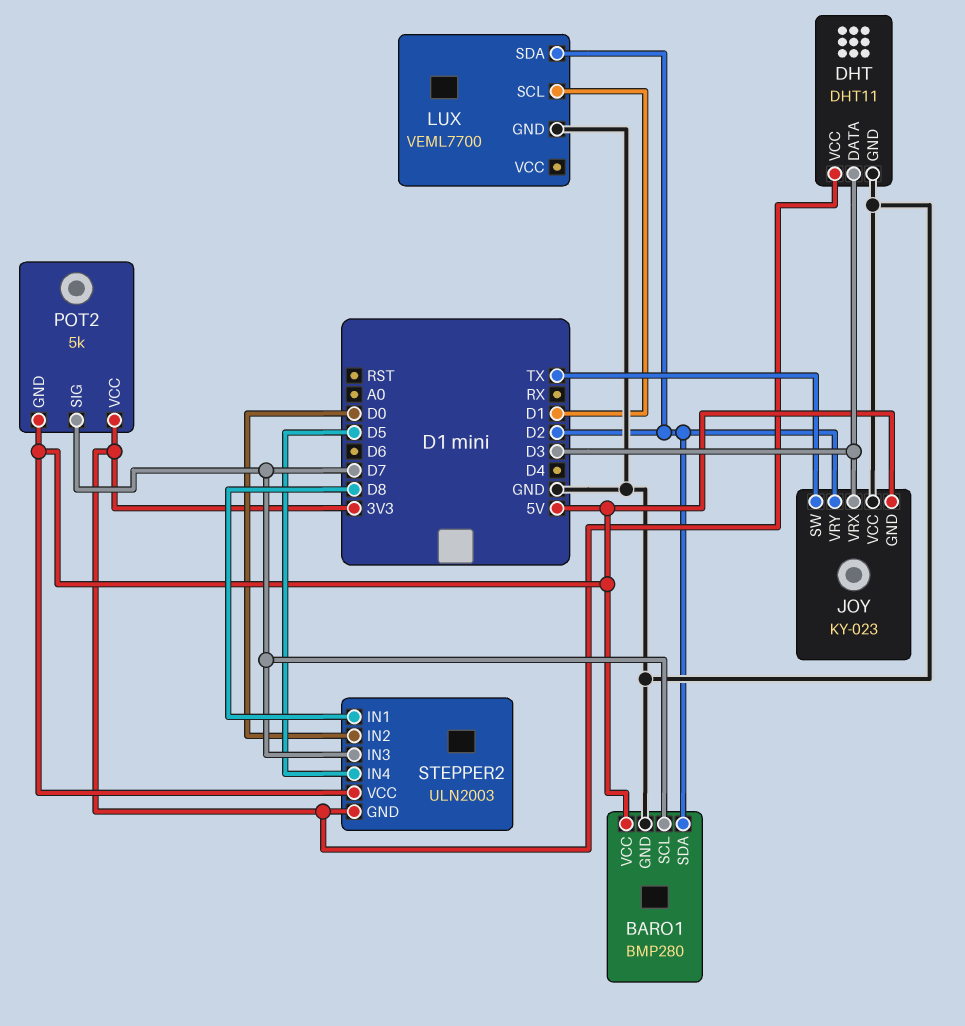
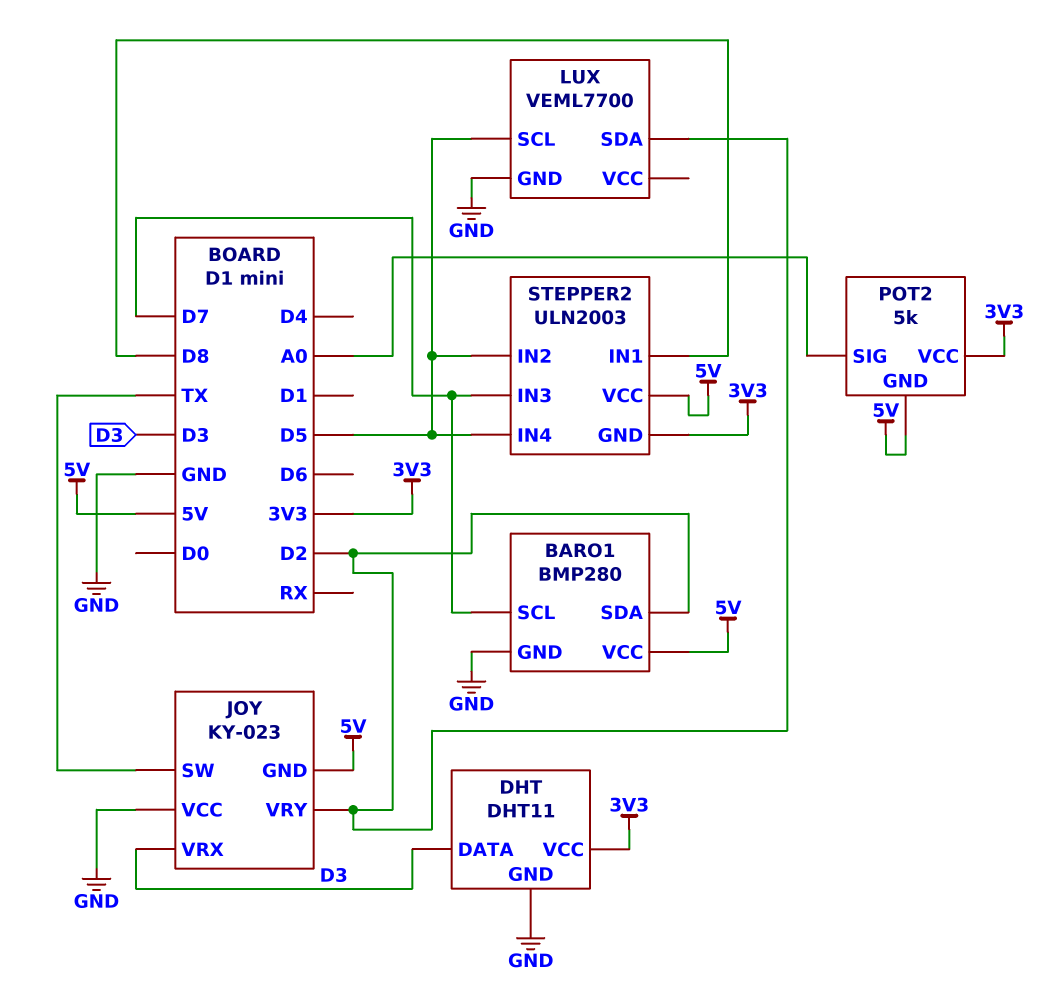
LUX pin SCL: D1 -> D5
POT2 pin SIG: D7 -> A0
STEPPER2 pin IN2: D0 -> D5

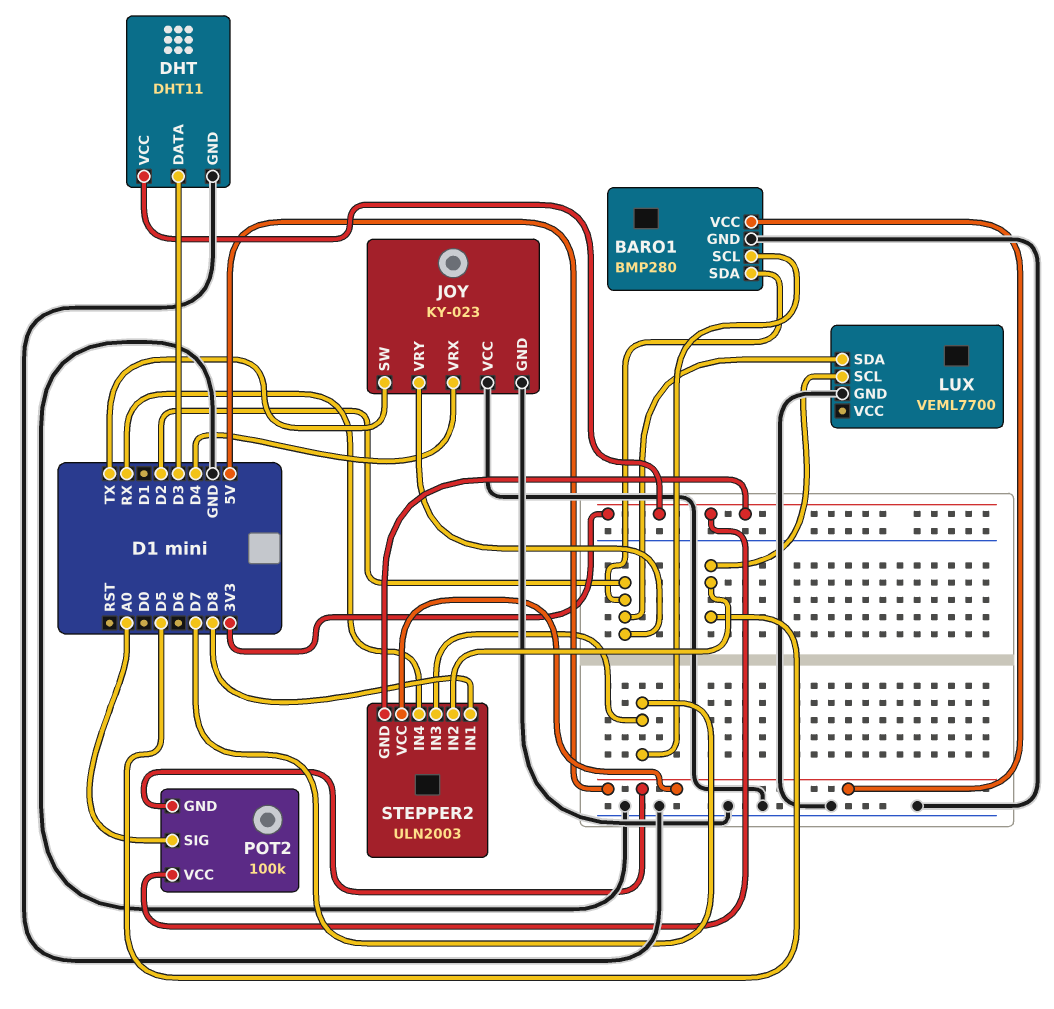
JOY pin GND: 5V -> GND
JOY pin VRX: D3 -> D4
POT2: 5k -> 100k
STEPPER2 pin IN4: D5 -> RX

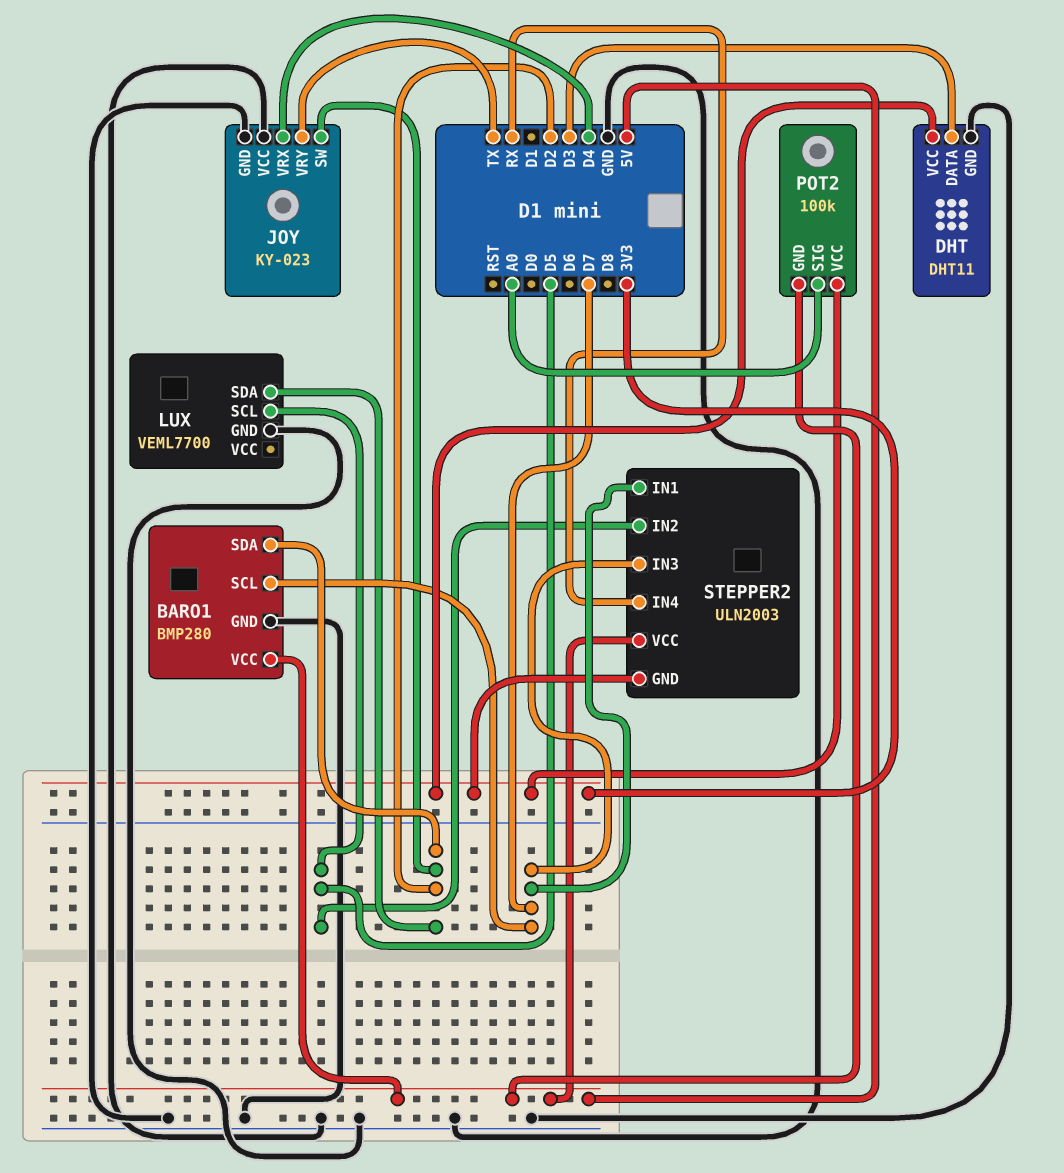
JOY pin SW: TX -> D2
JOY pin VRY: D2 -> TX
STEPPER2 pin IN1: D8 -> D7

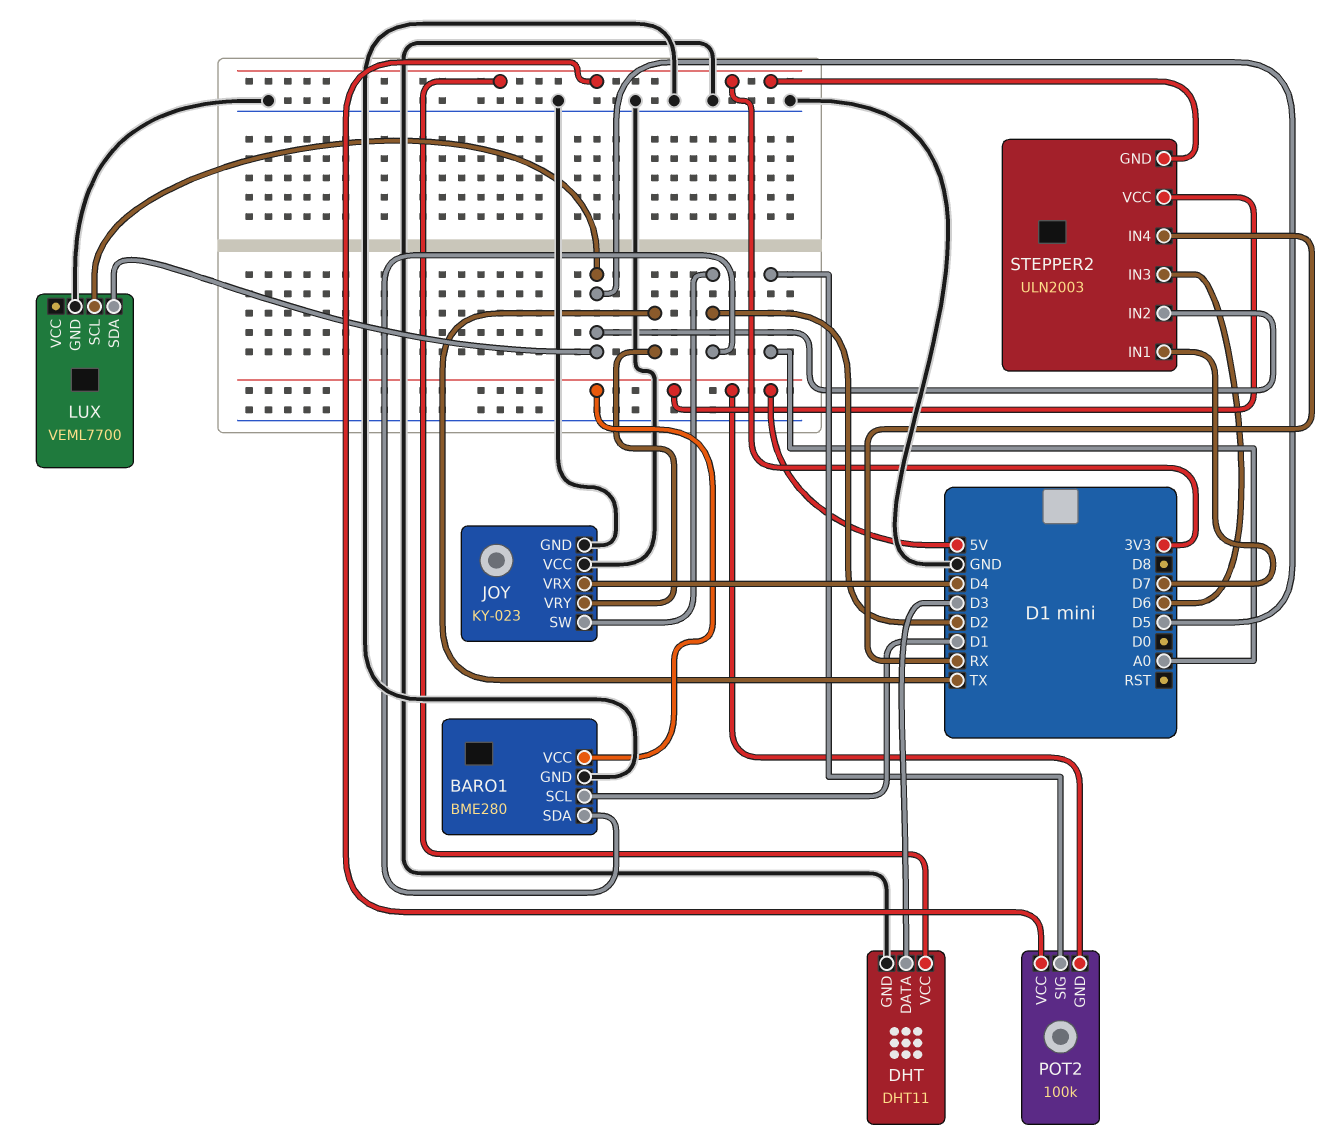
BARO1: BMP280 -> BME280
BARO1 pin SCL: D7 -> D1
LUX pin SDA: D2 -> D5
STEPPER2 pin IN3: D7 -> D6

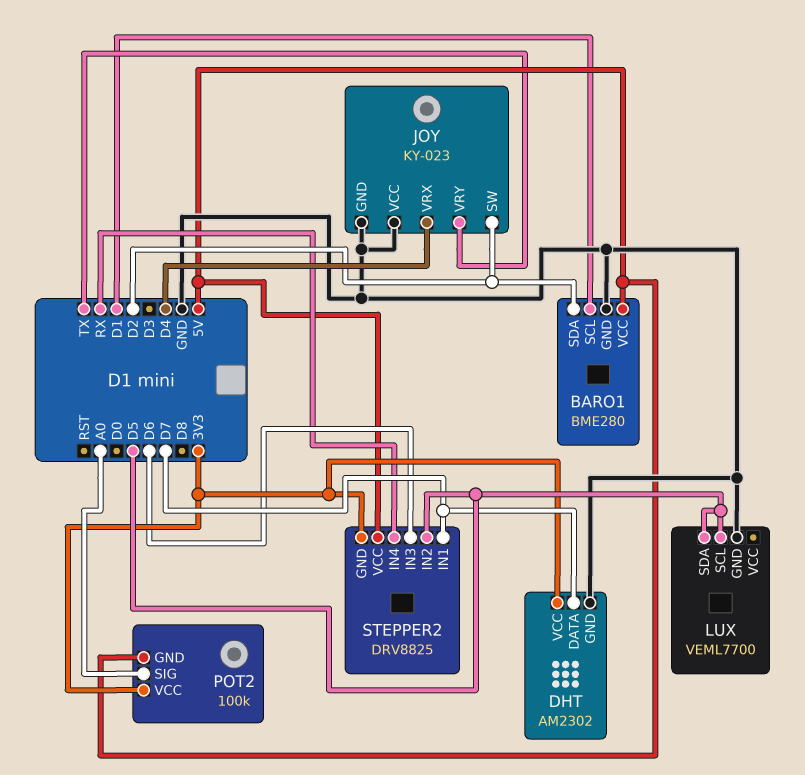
DHT: DHT11 -> AM2302
DHT pin DATA: D3 -> D7
STEPPER2: ULN2003 -> DRV8825

